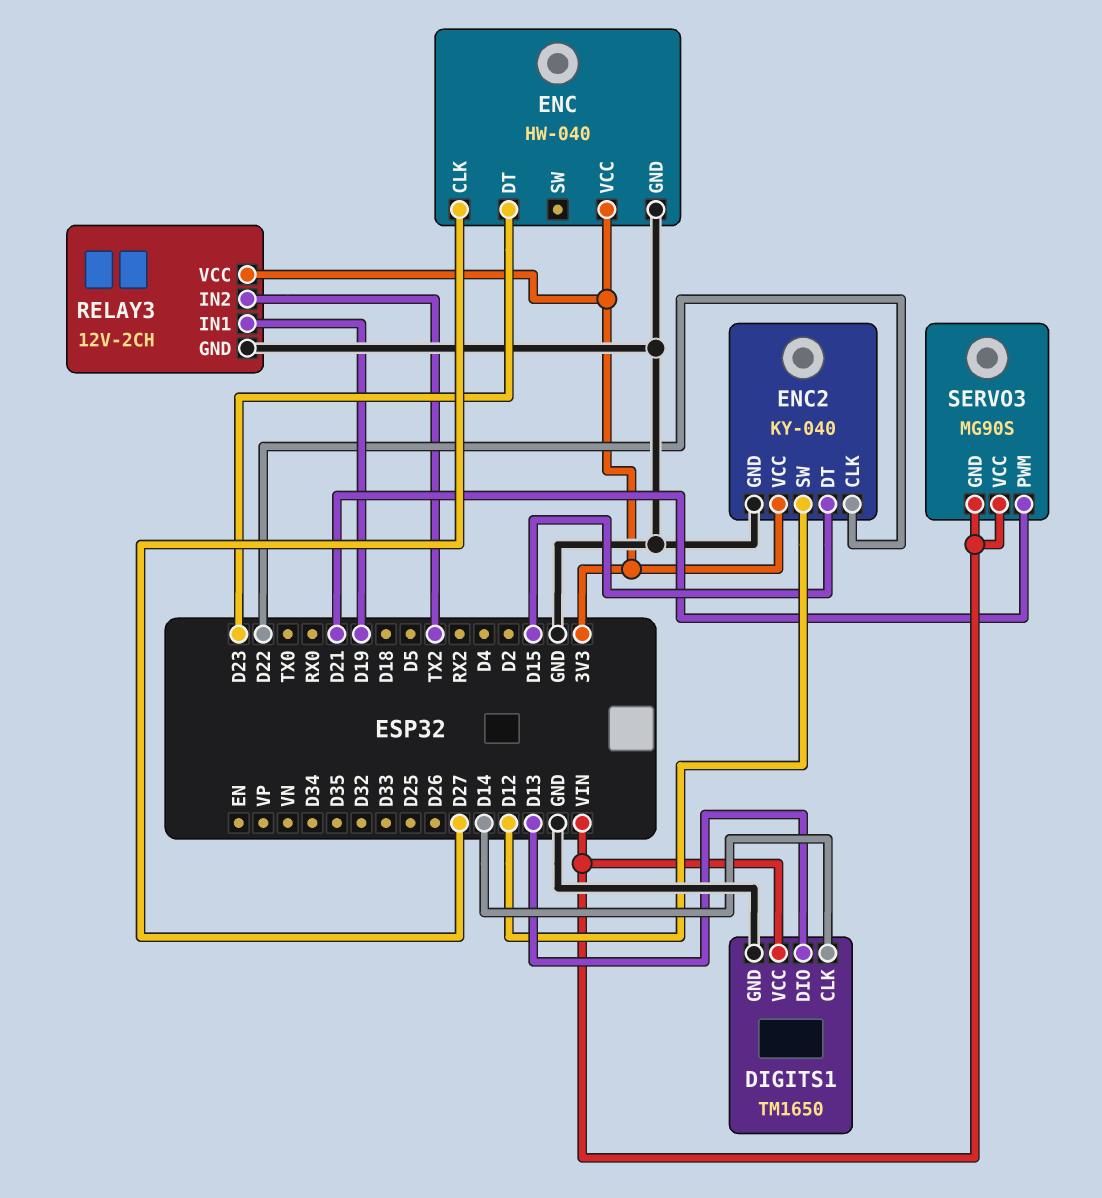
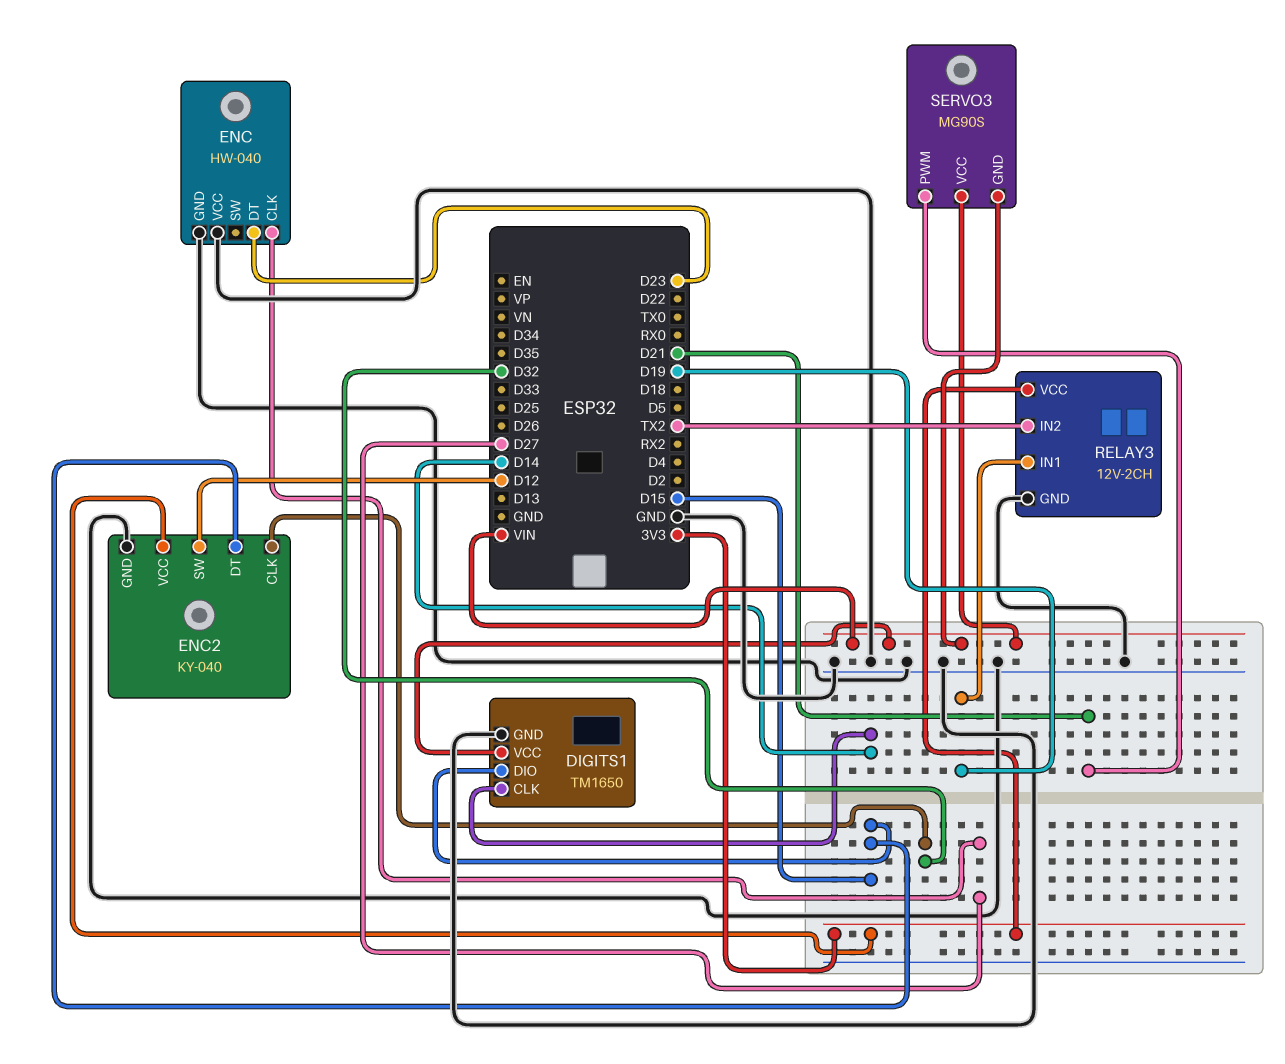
DIGITS1 pin DIO: D13 -> D15
ENC pin VCC: 3V3 -> GND
ENC2 pin CLK: D22 -> D32

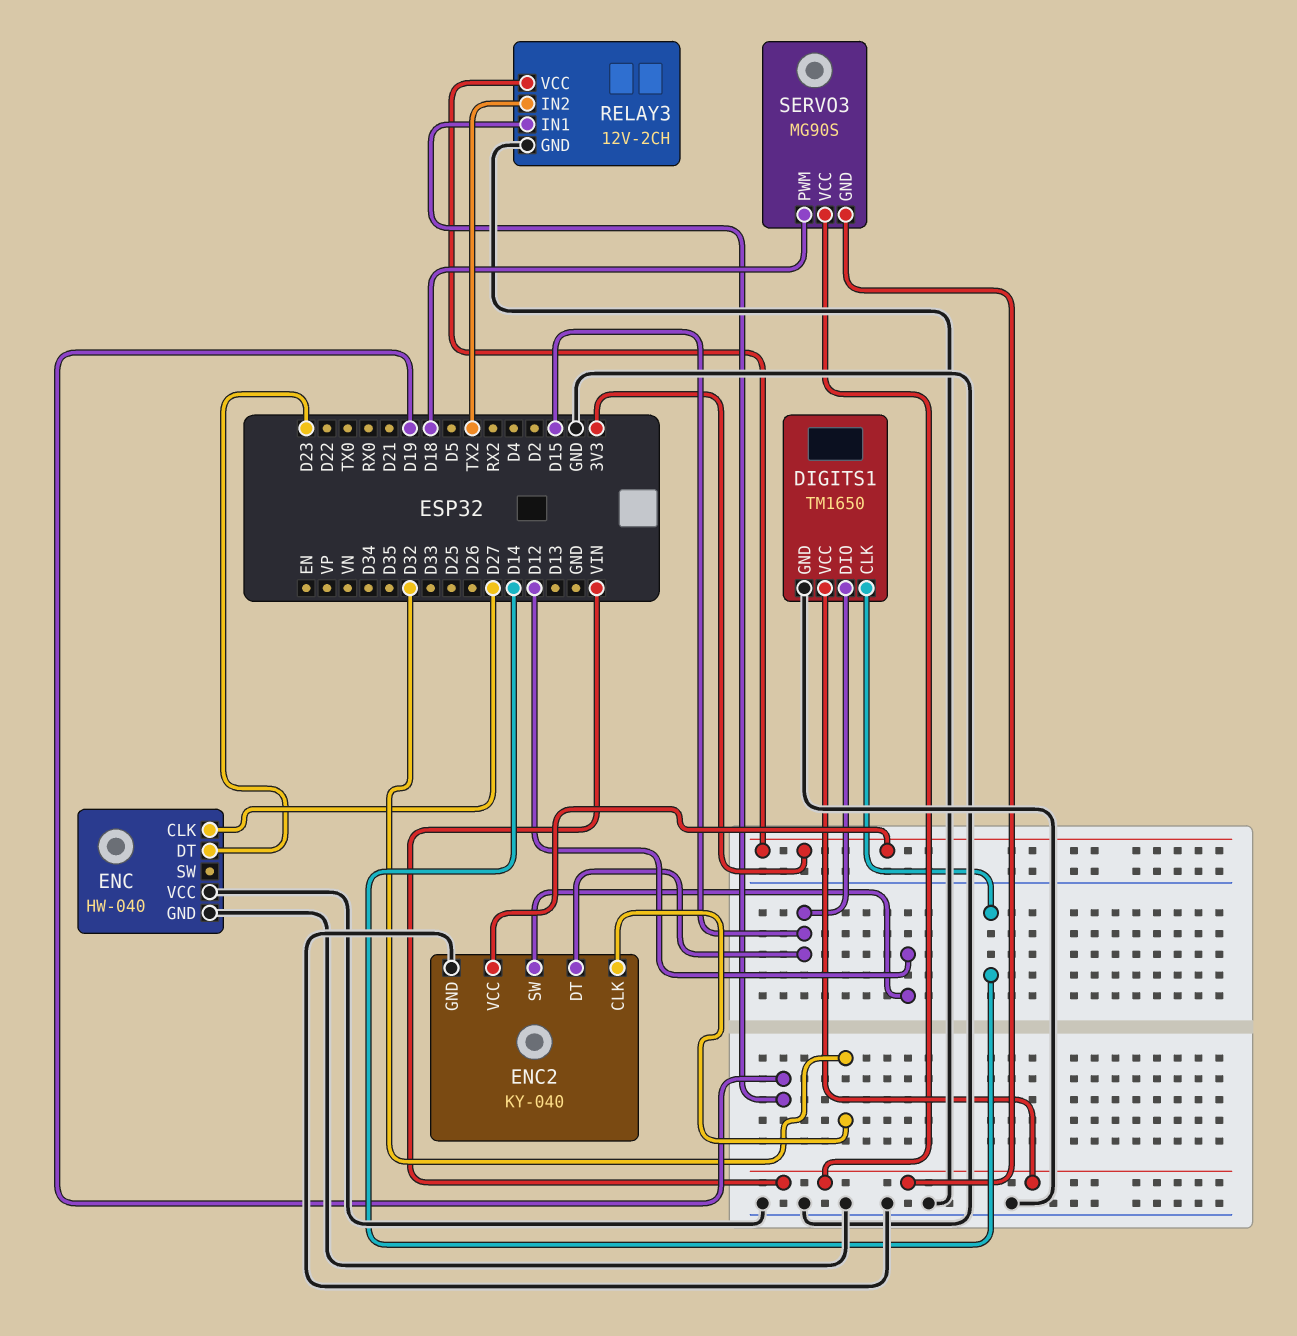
SERVO3 pin PWM: D21 -> D18

